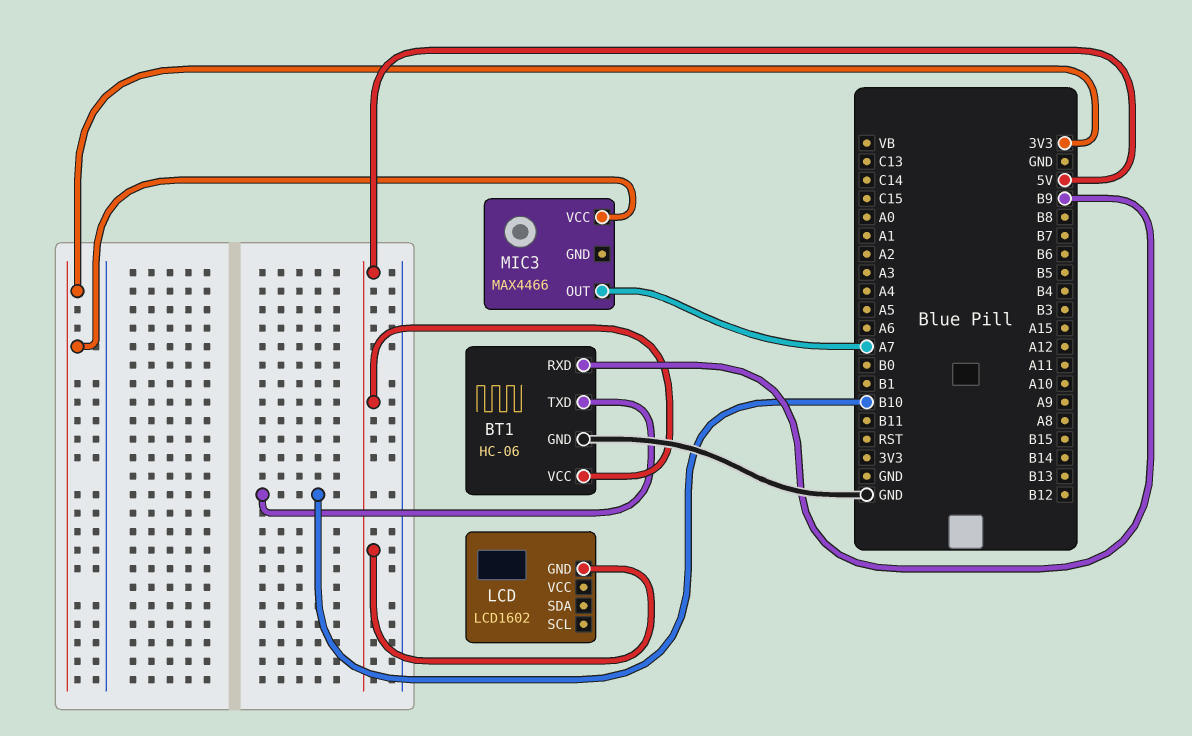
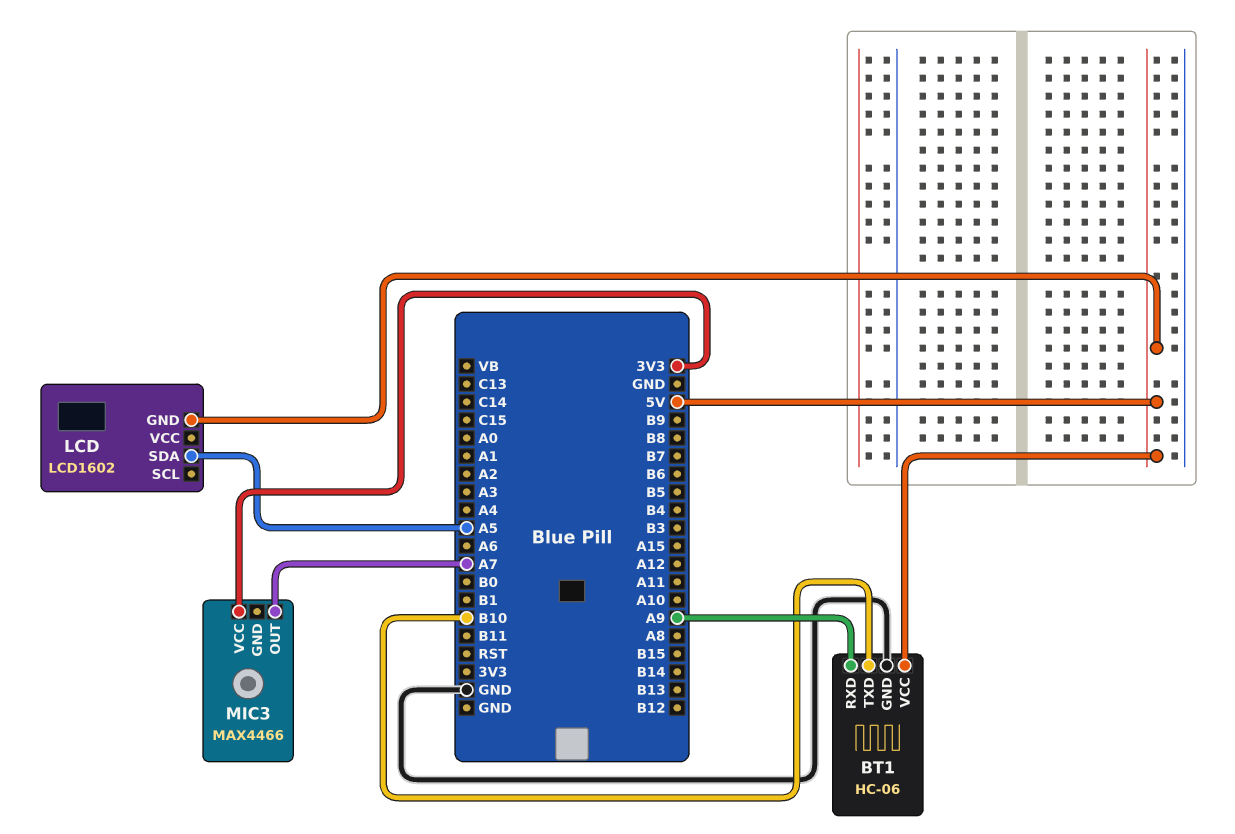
BT1 pin RXD: B9 -> A9
LCD pin SDA: none -> A5

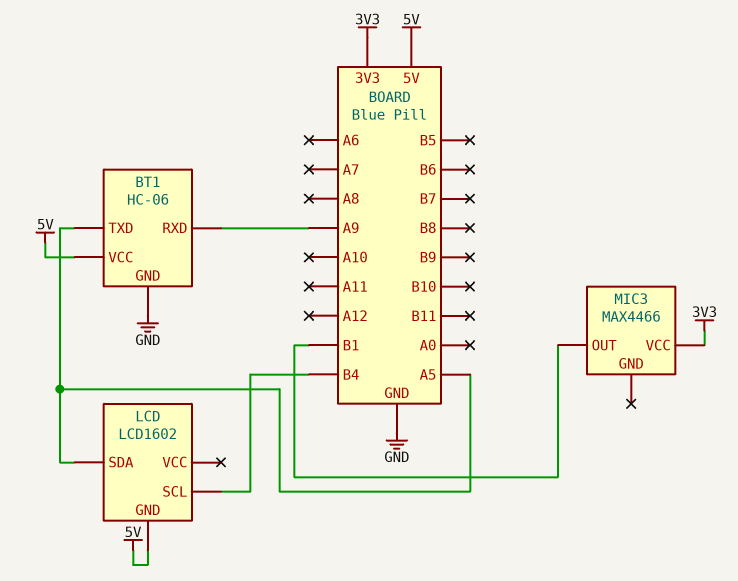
BT1 pin TXD: B10 -> A5
LCD pin SCL: none -> B4
MIC3 pin OUT: A7 -> B1

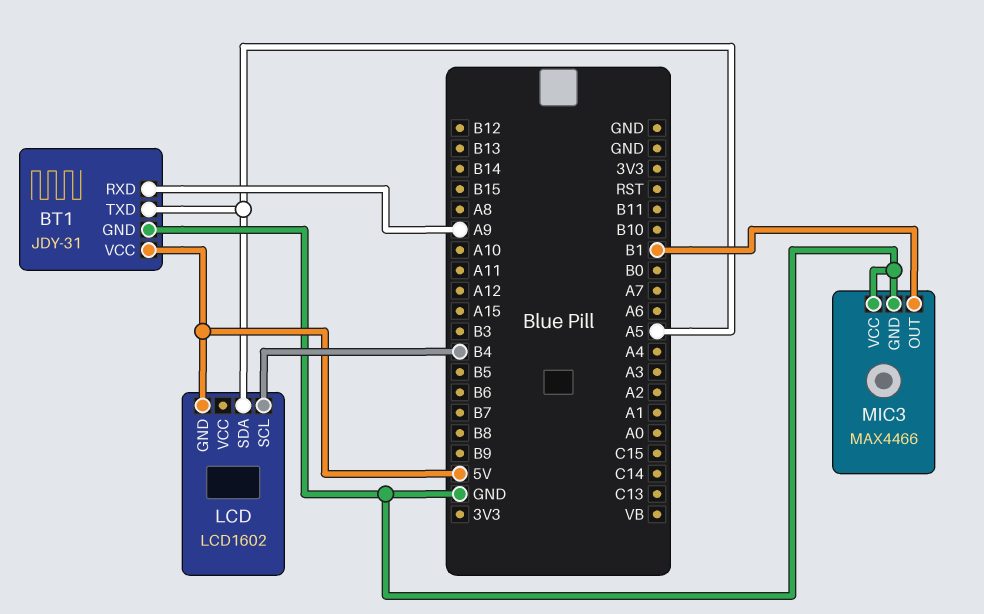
BT1: HC-06 -> JDY-31
MIC3 pin GND: none -> GND
MIC3 pin VCC: 3V3 -> GND

